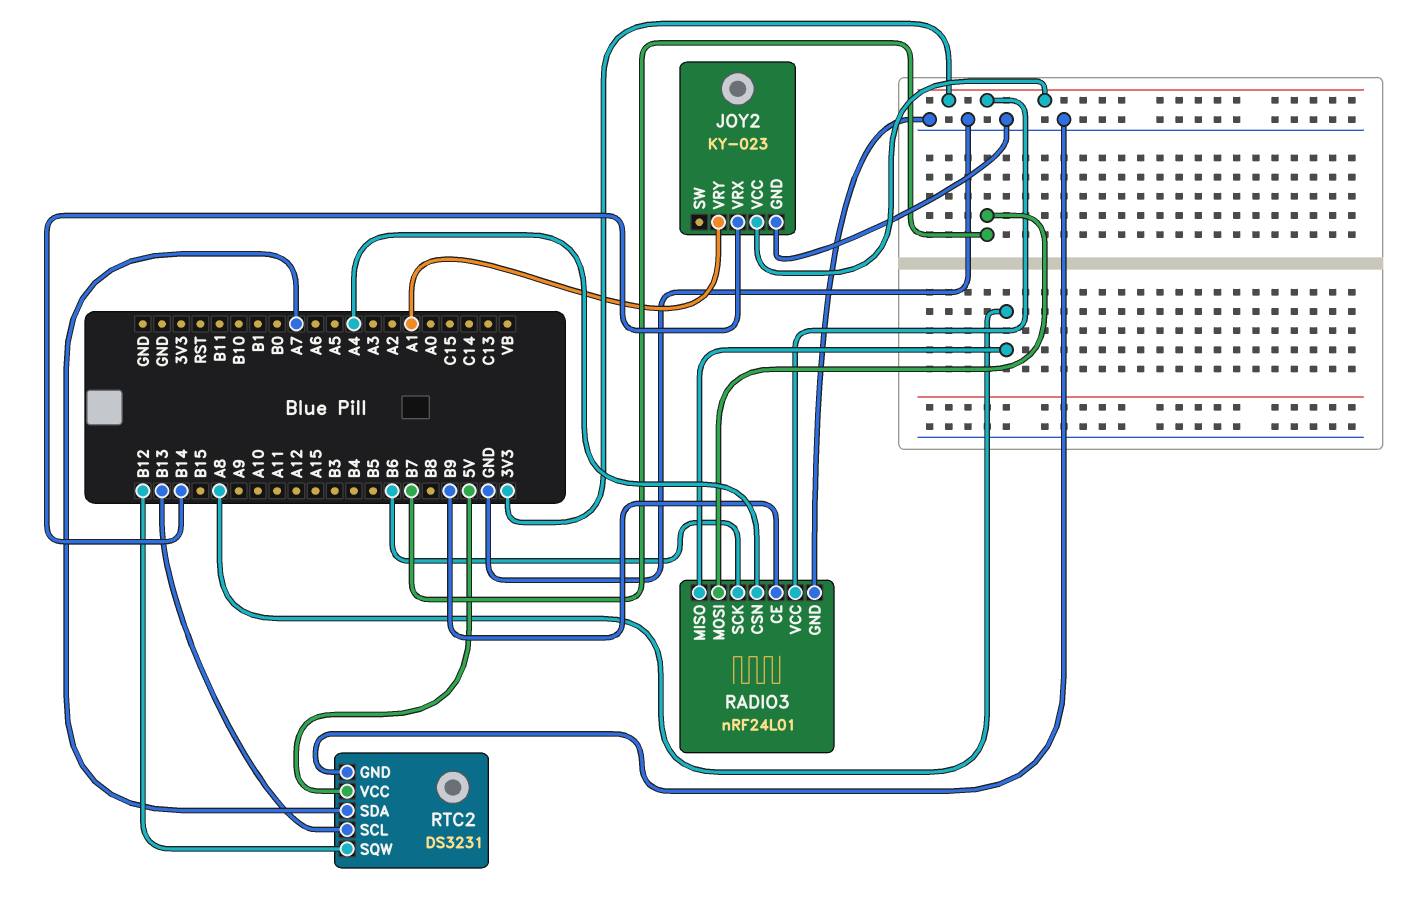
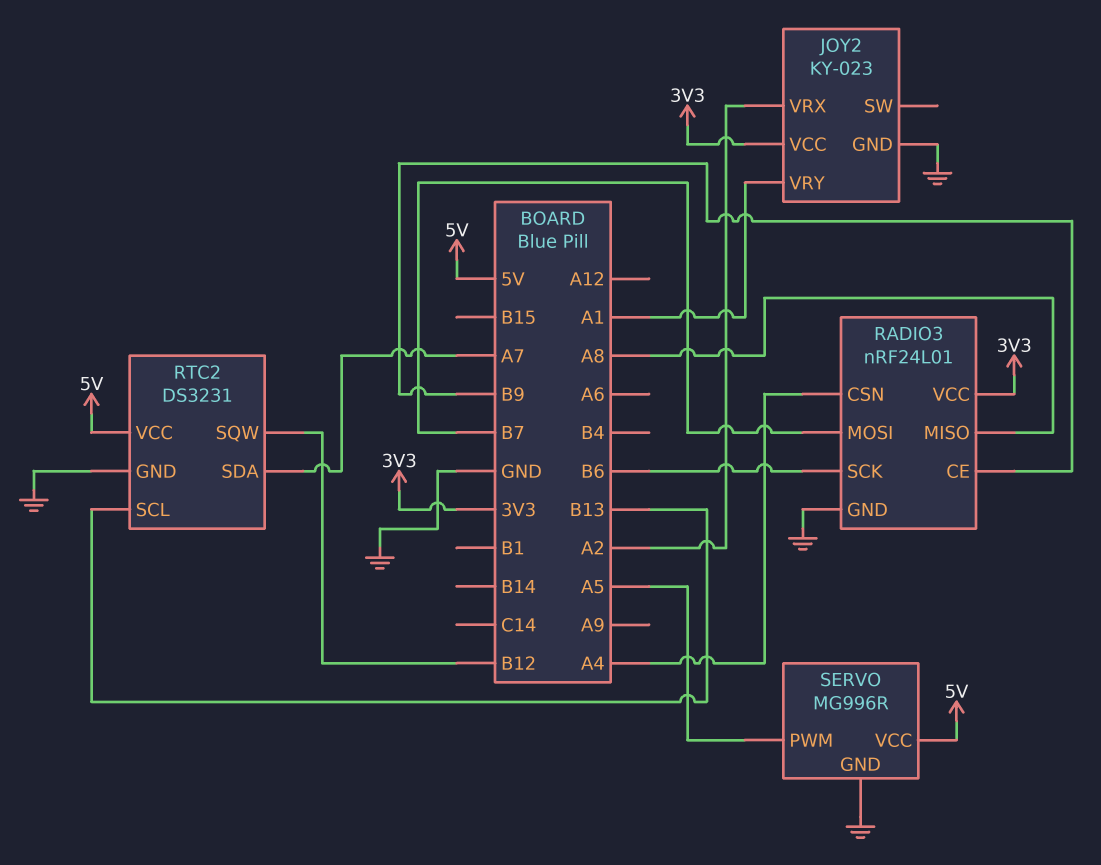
JOY2 pin VRX: B14 -> A2
SERVO: none -> MG996R
SERVO pin GND: none -> GND
SERVO pin PWM: none -> A5
SERVO pin VCC: none -> 5V

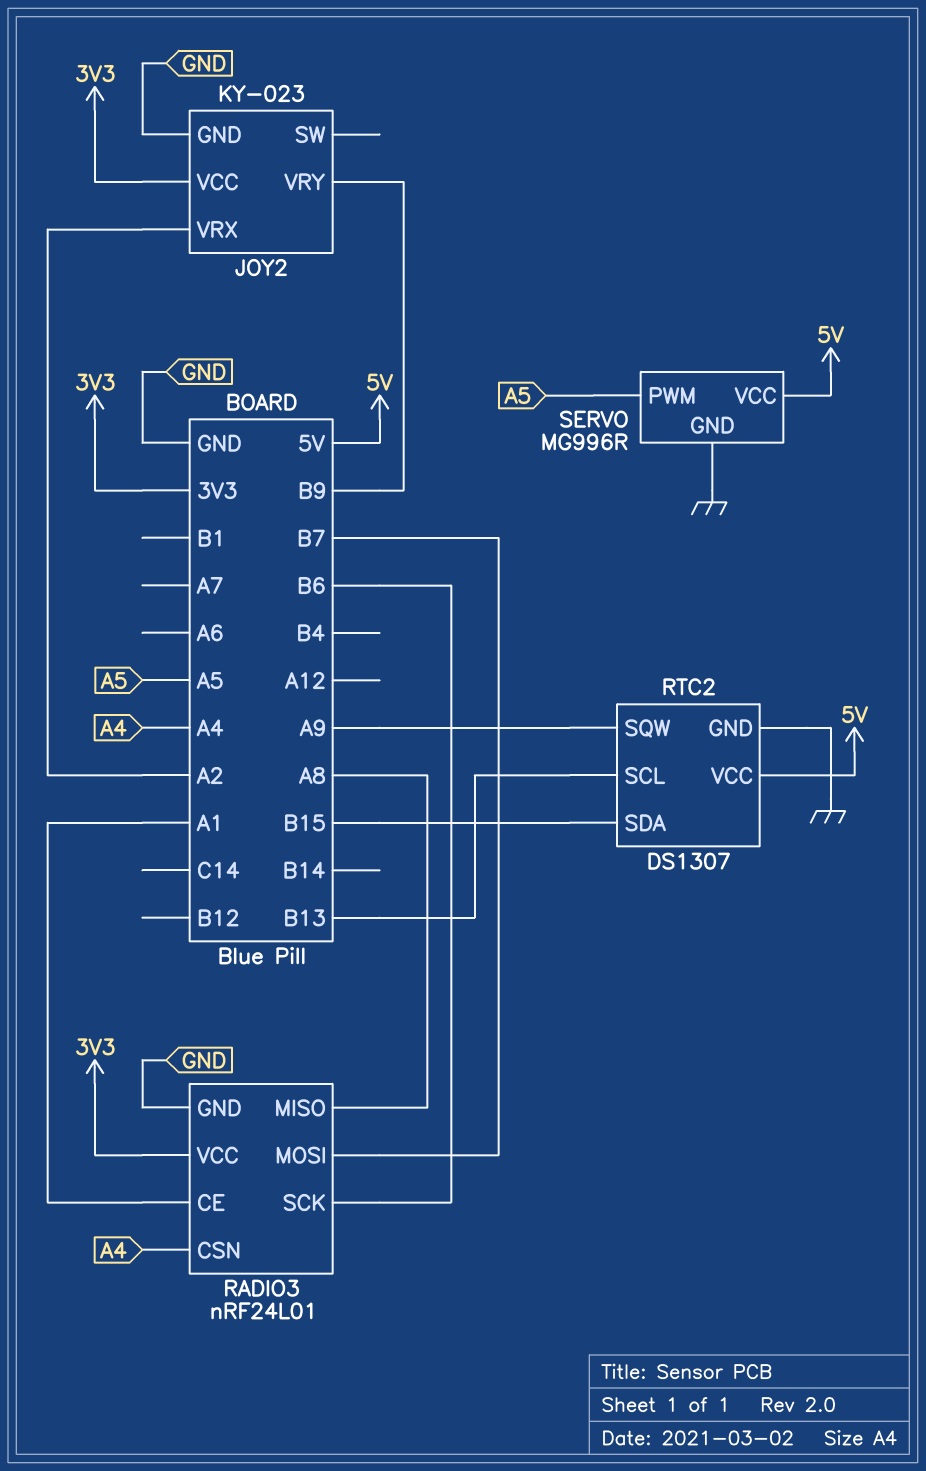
JOY2 pin VRY: A1 -> B9
RADIO3 pin CE: B9 -> A1
RTC2: DS3231 -> DS1307
RTC2 pin SDA: A7 -> B15
RTC2 pin SQW: B12 -> A9

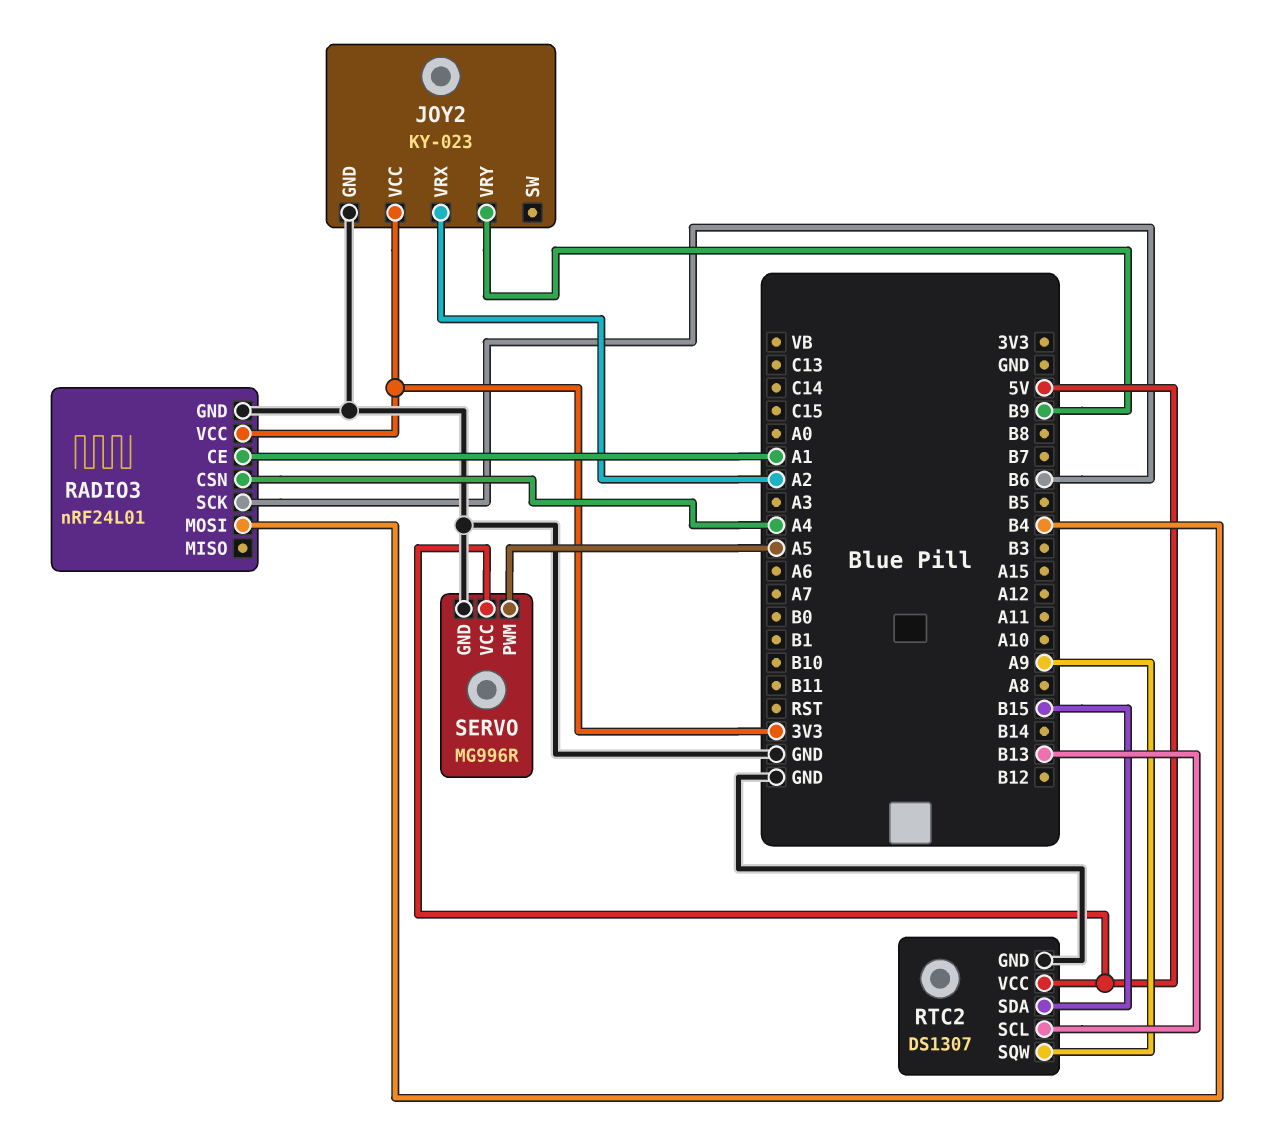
RADIO3 pin MISO: A8 -> none
RADIO3 pin MOSI: B7 -> B4

